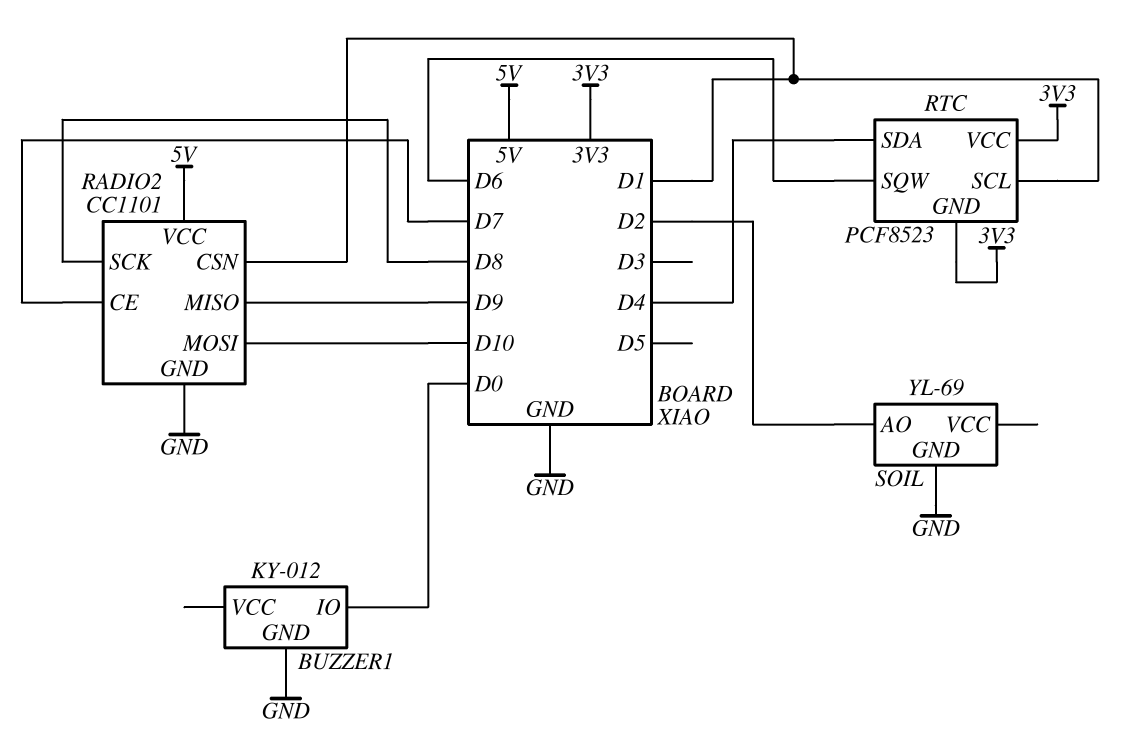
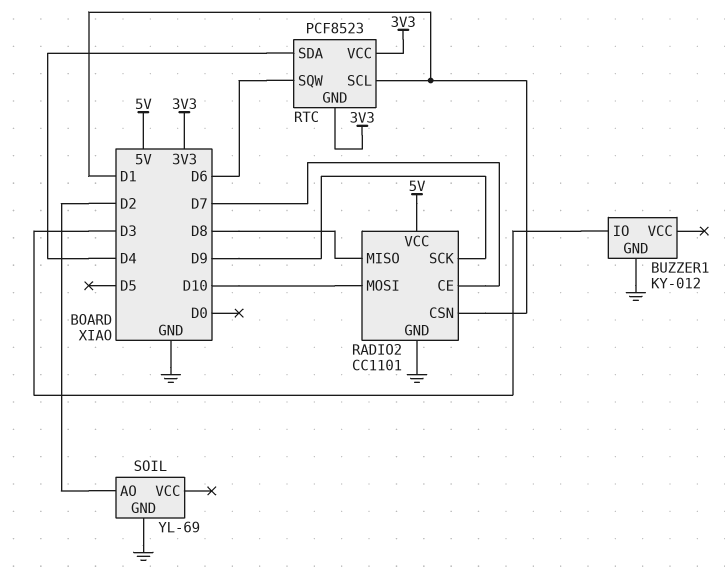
BUZZER1 pin IO: D0 -> D3
RADIO2 pin MISO: D9 -> D8
RADIO2 pin SCK: D8 -> D9

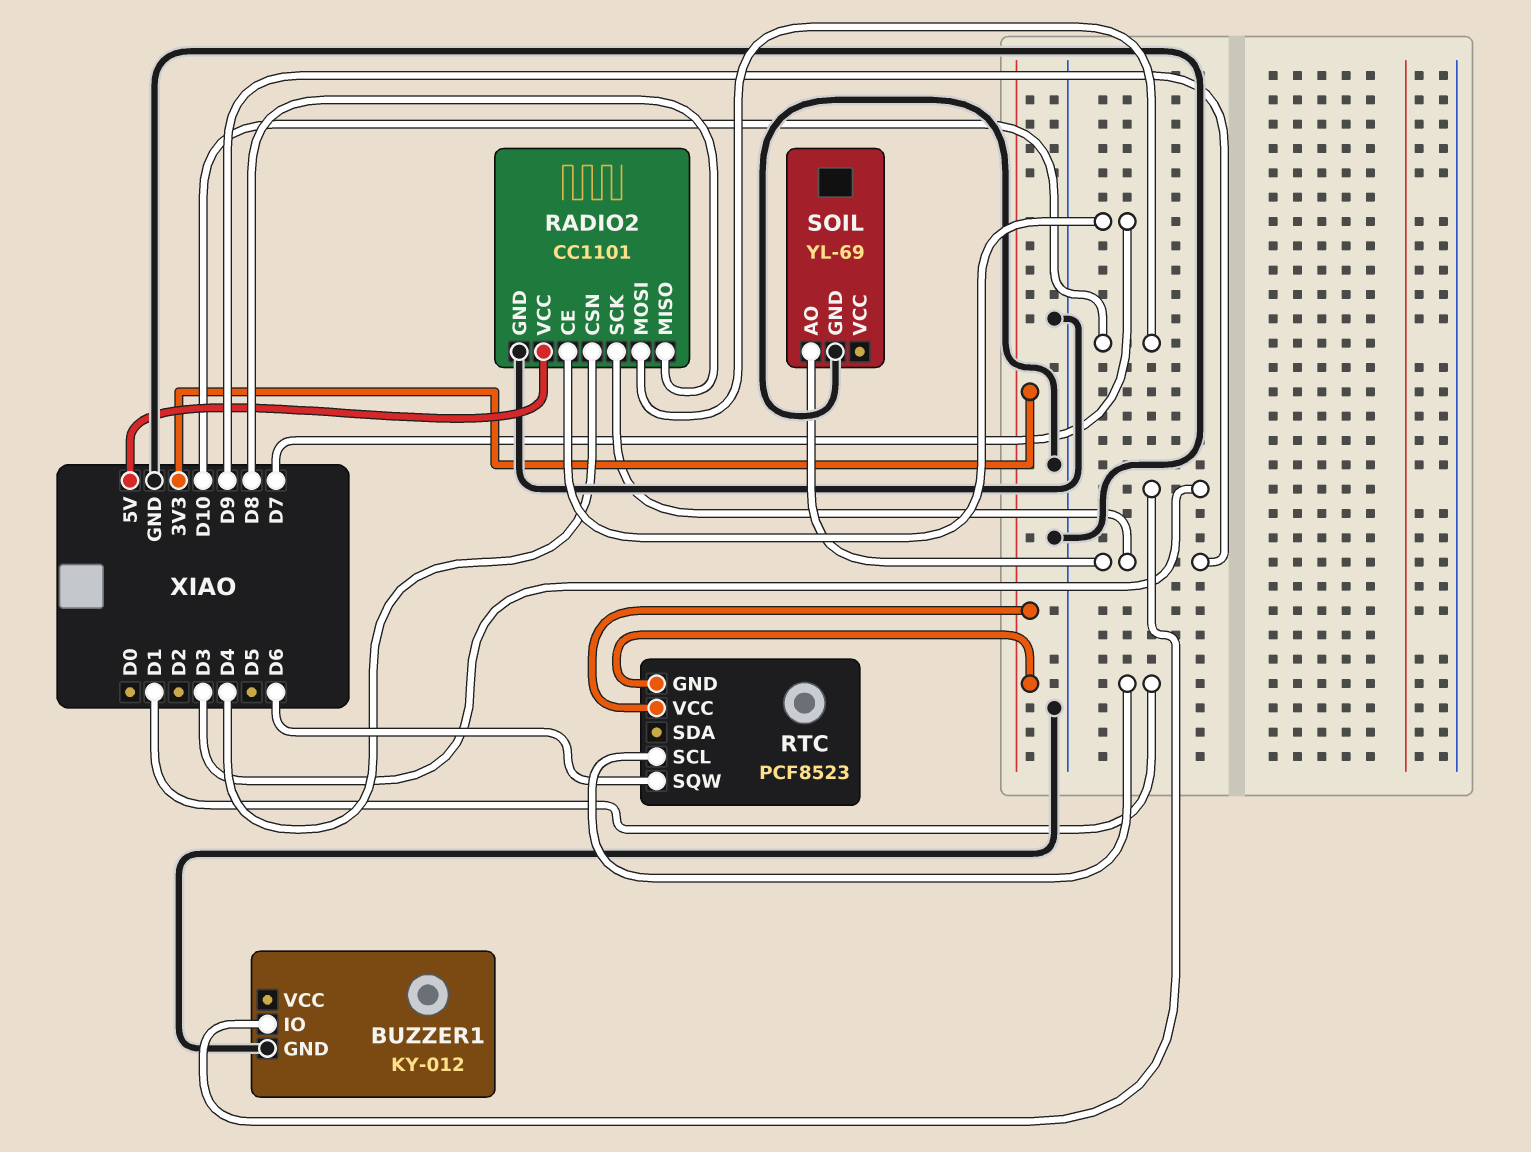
RADIO2 pin CSN: D1 -> D4
RTC pin SDA: D4 -> none
SOIL pin AO: D2 -> D9

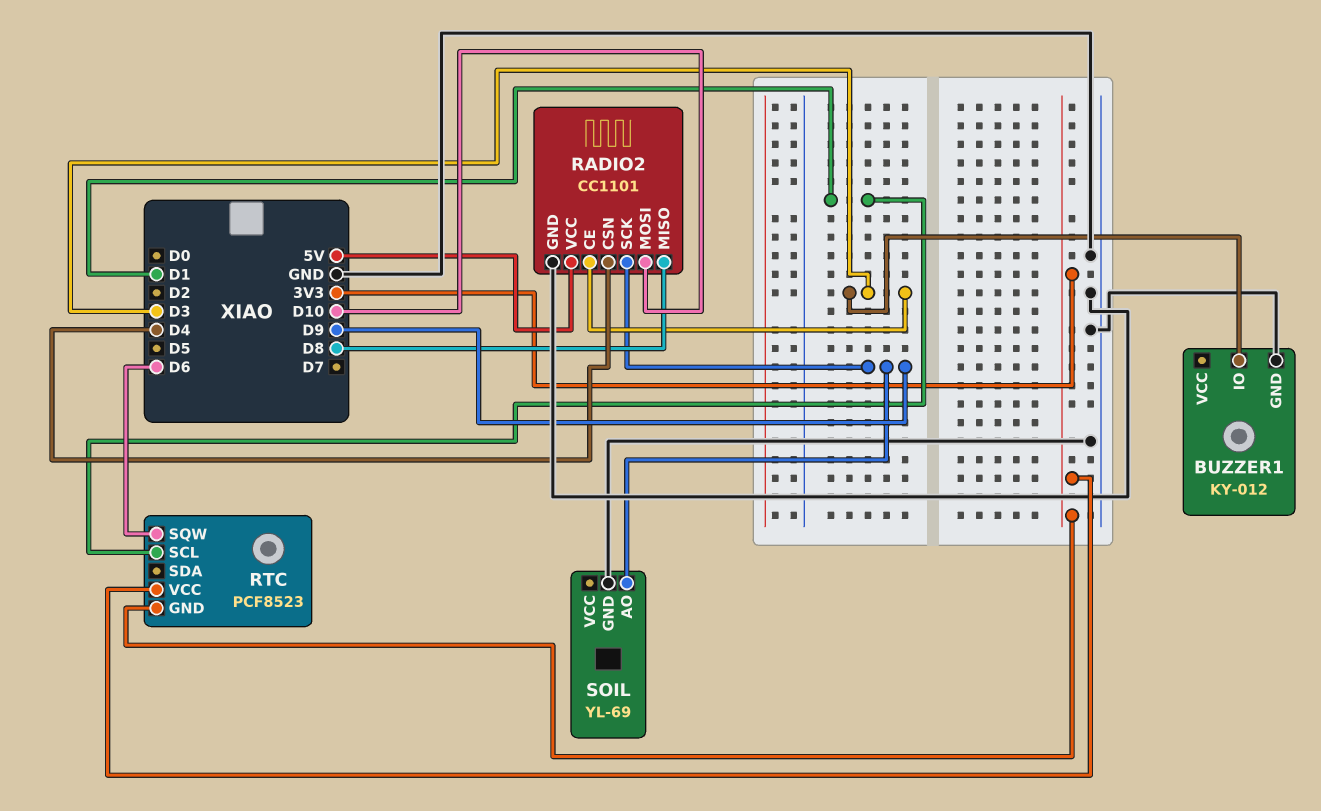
RADIO2 pin CE: D7 -> D3

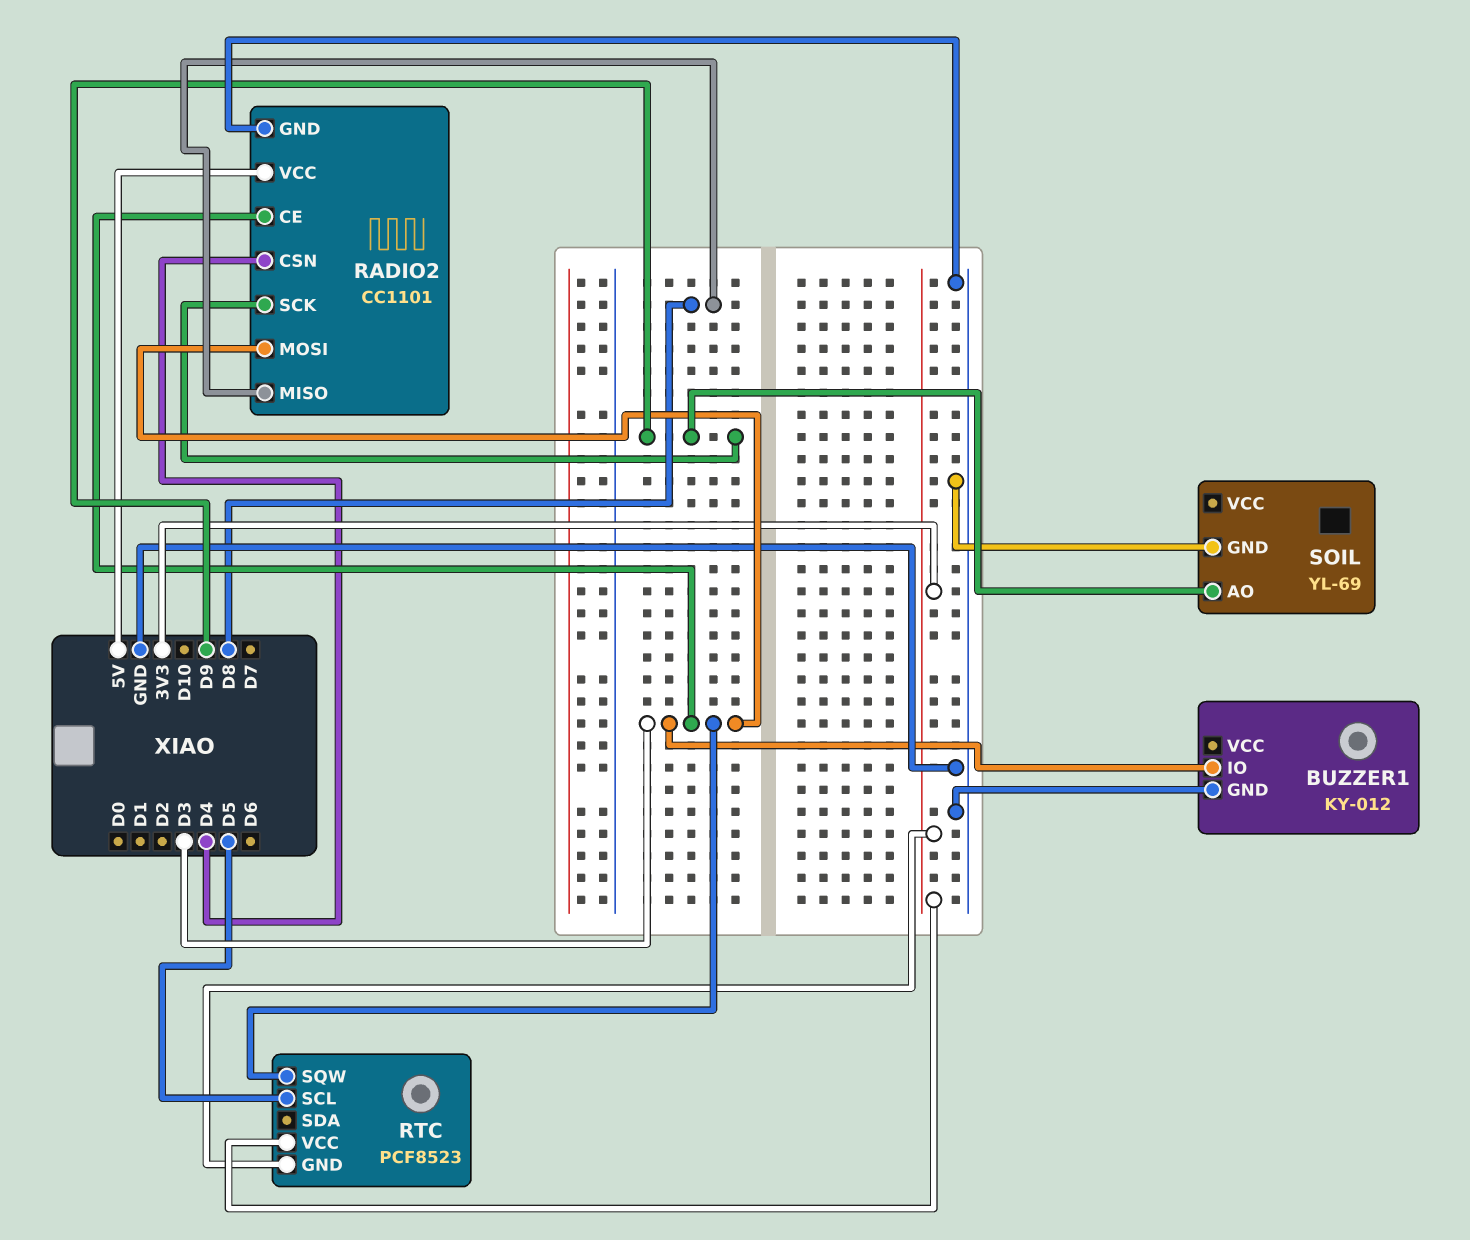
RADIO2 pin MOSI: D10 -> D3
RTC pin SCL: D1 -> D5
RTC pin SQW: D6 -> D3

